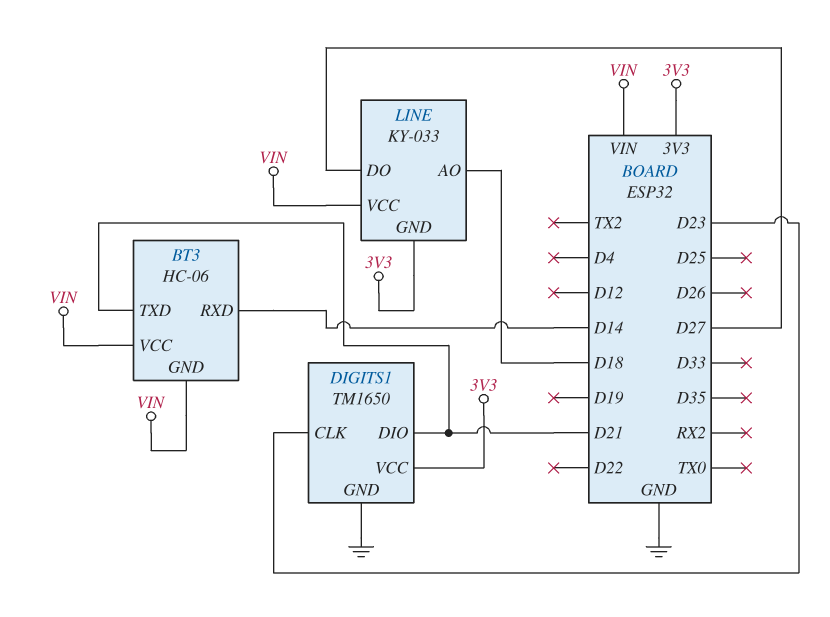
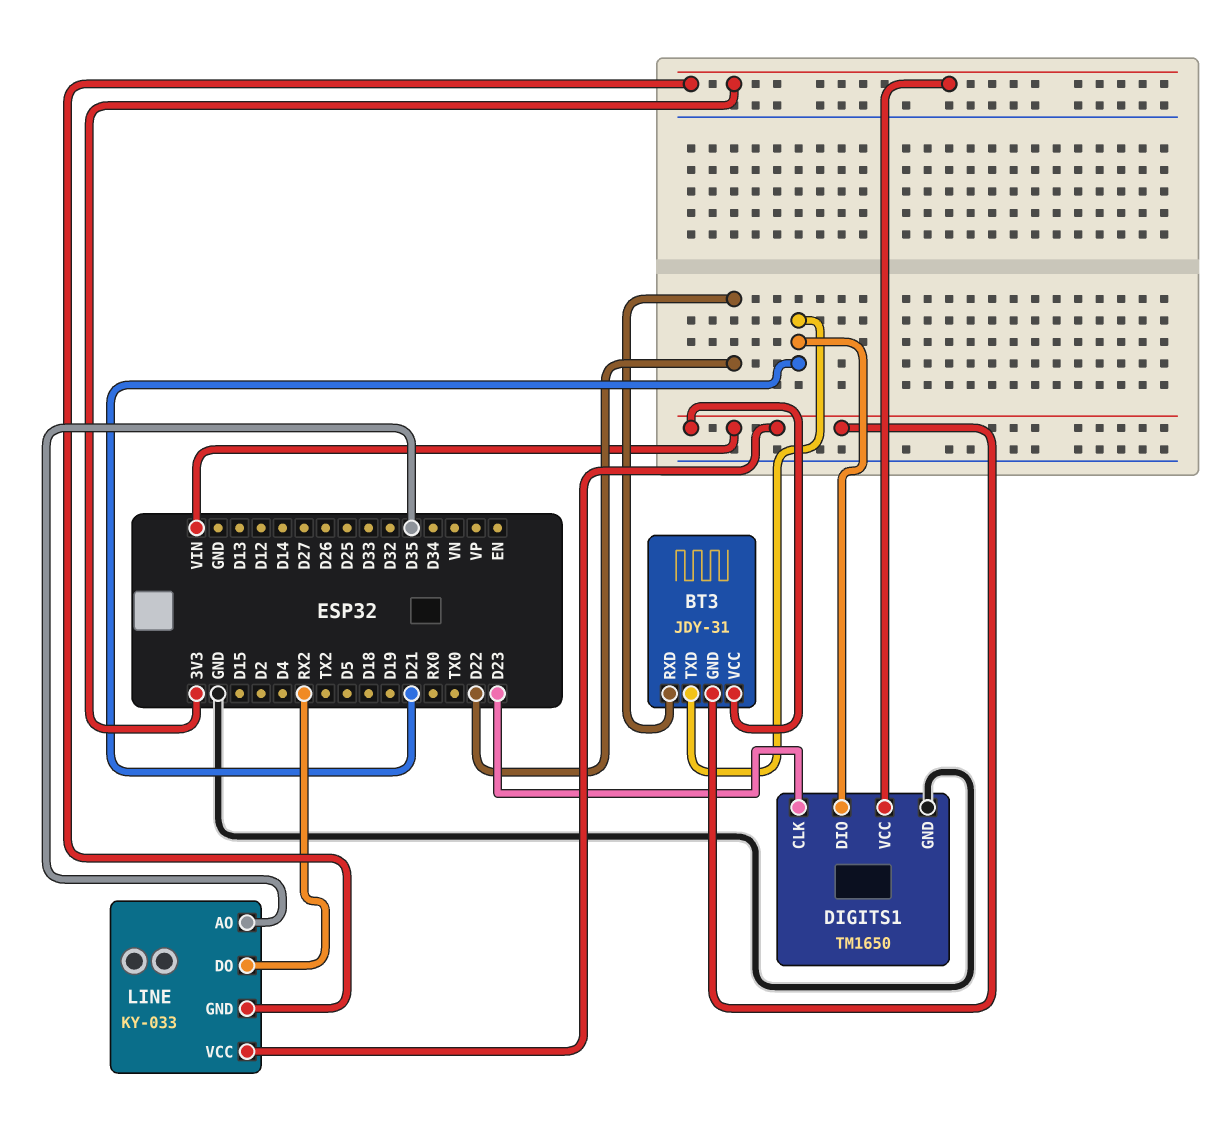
BT3: HC-06 -> JDY-31
BT3 pin RXD: D14 -> D22
LINE pin AO: D18 -> D35
LINE pin DO: D27 -> RX2

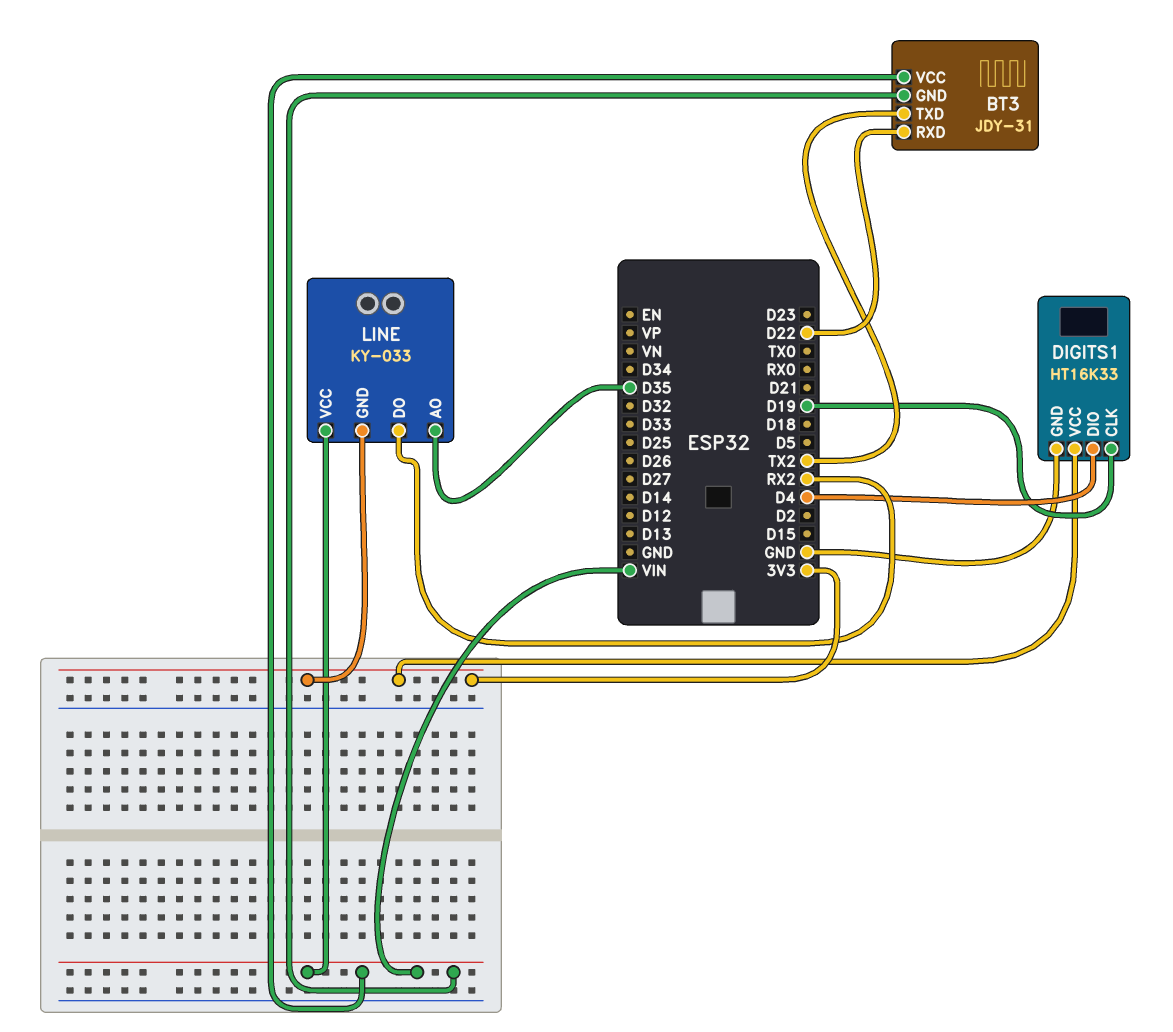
BT3 pin TXD: D21 -> TX2
DIGITS1: TM1650 -> HT16K33
DIGITS1 pin CLK: D23 -> D19
DIGITS1 pin DIO: D21 -> D4

